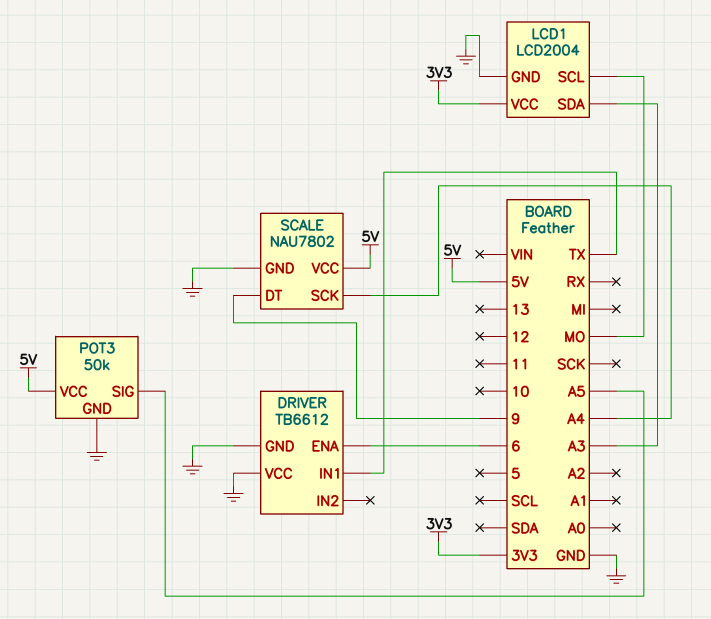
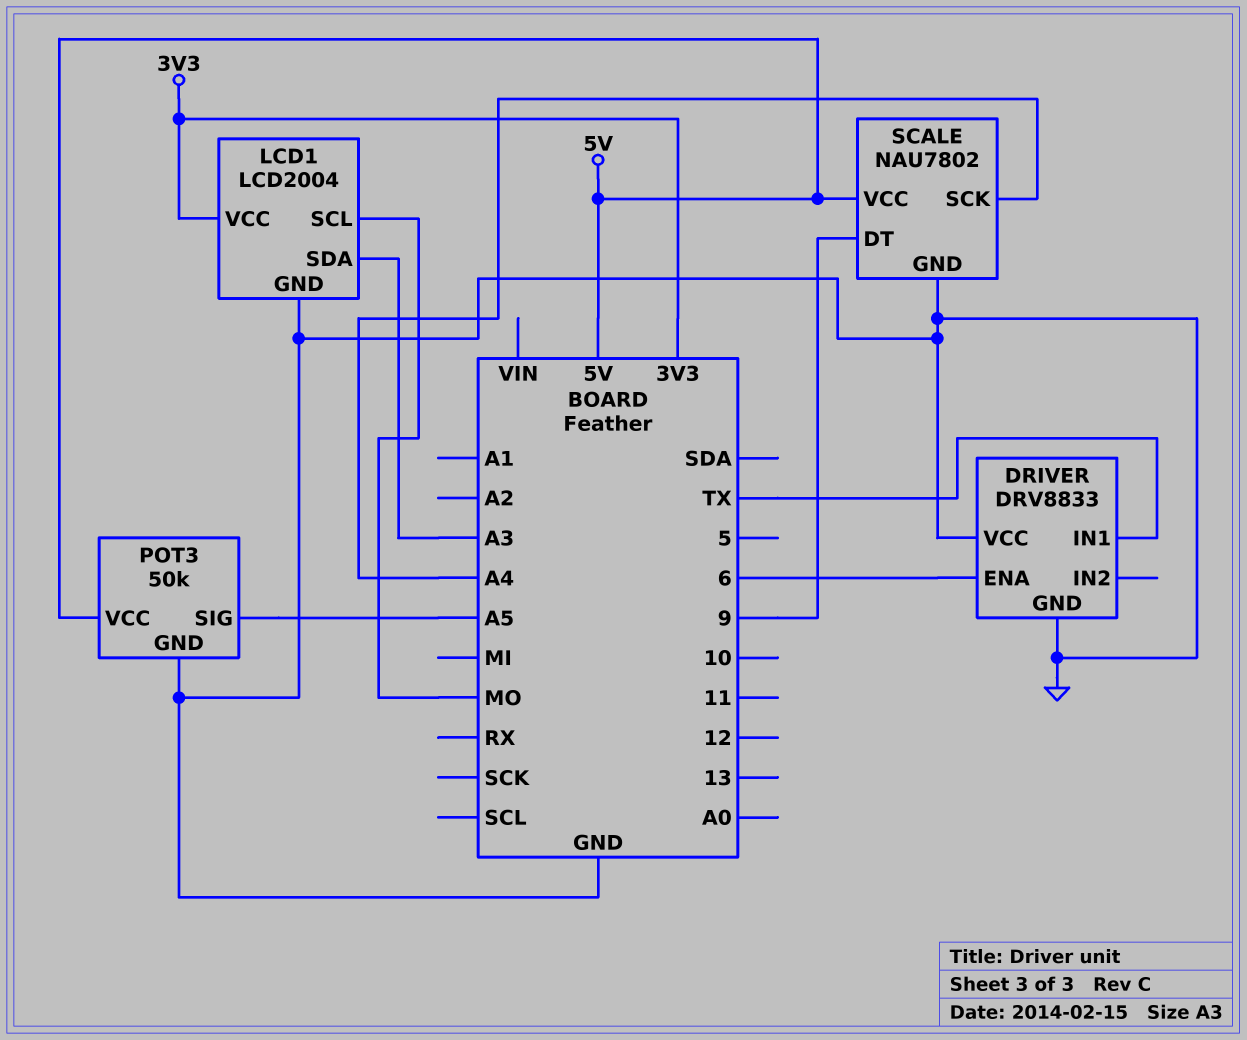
DRIVER: TB6612 -> DRV8833

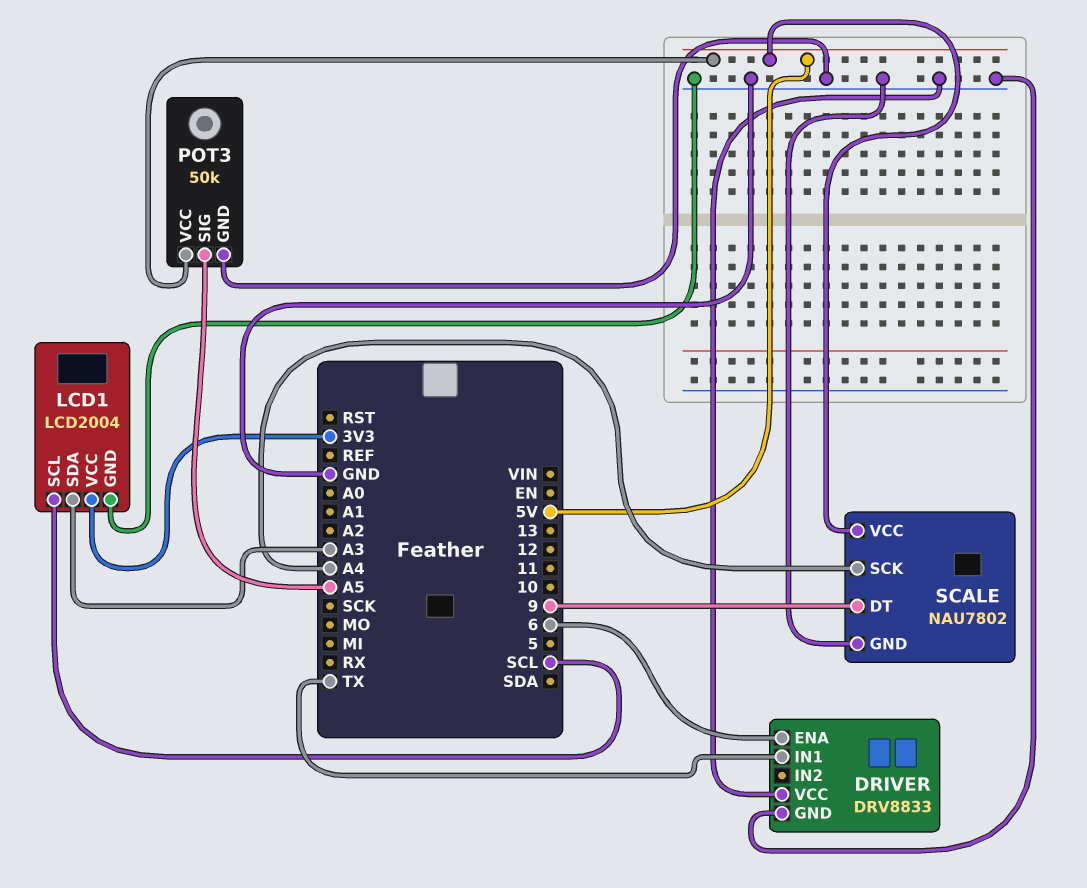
LCD1 pin SCL: MO -> SCL

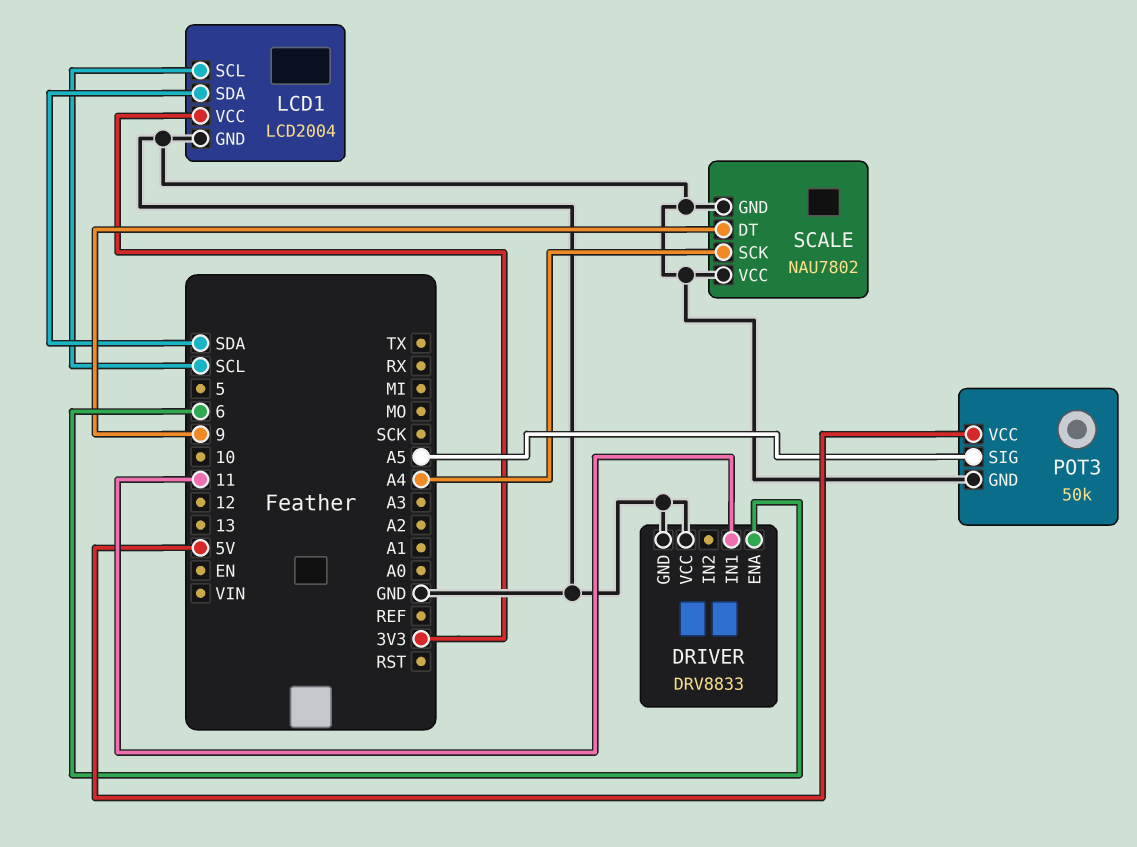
DRIVER pin IN1: TX -> 11
LCD1 pin SDA: A3 -> SDA
SCALE pin VCC: 5V -> GND

